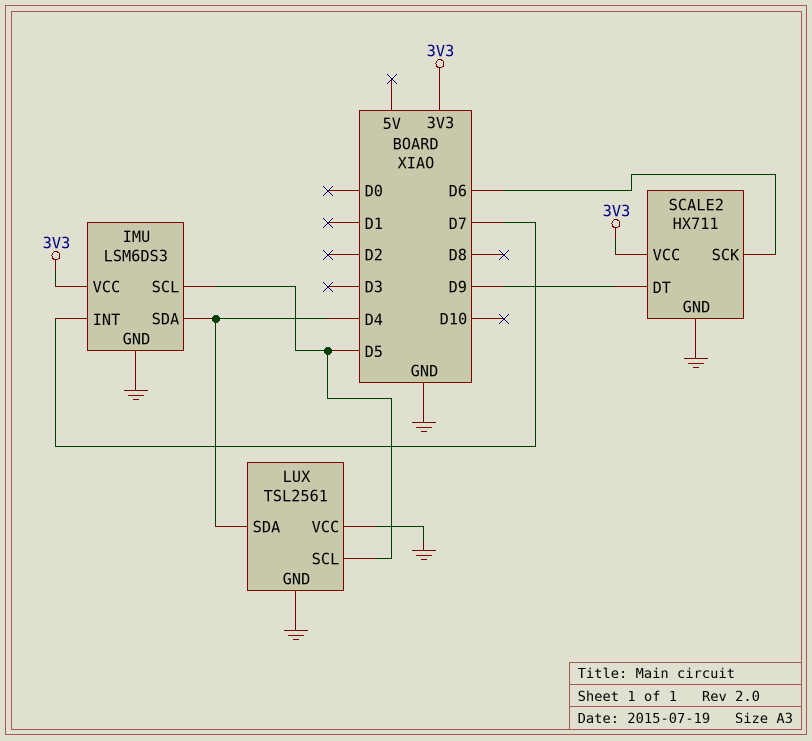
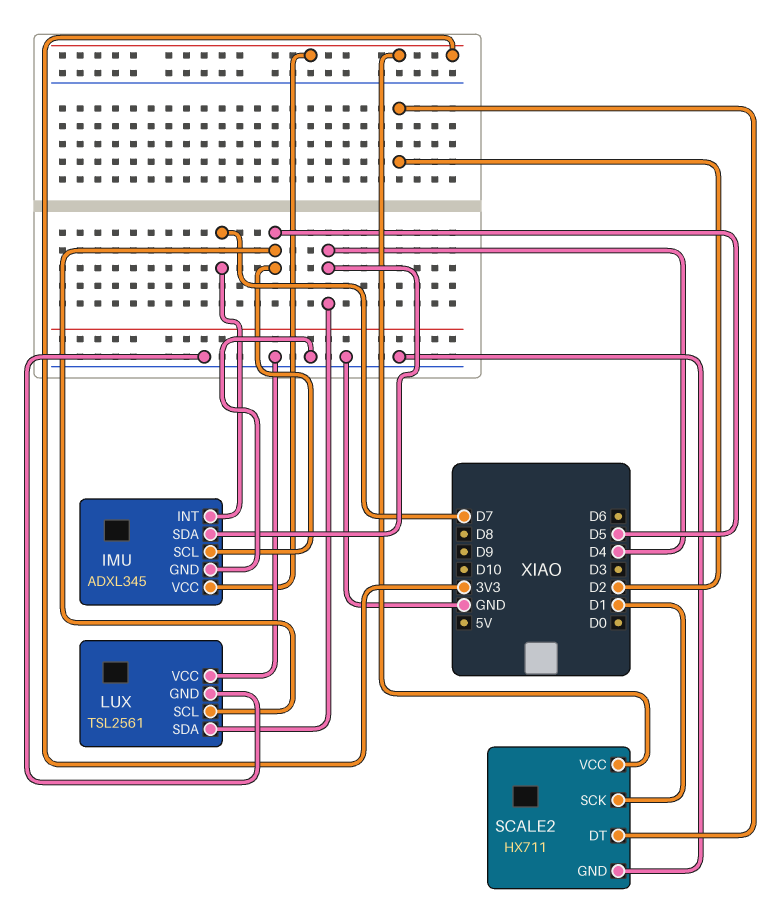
IMU: LSM6DS3 -> ADXL345
SCALE2 pin DT: D9 -> D2
SCALE2 pin SCK: D6 -> D1

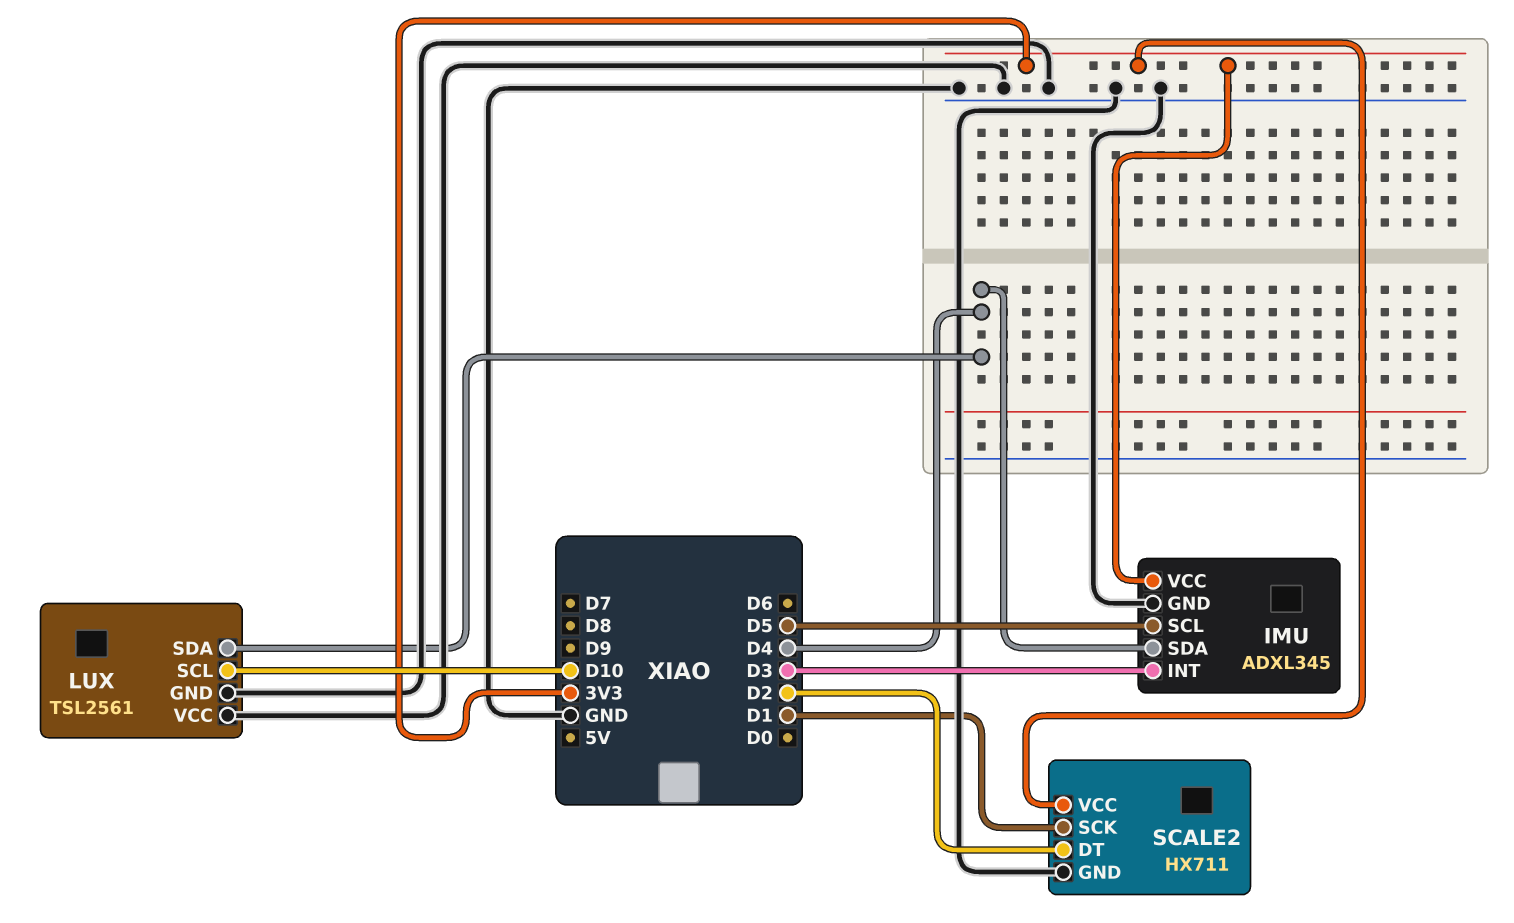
IMU pin INT: D7 -> D3
LUX pin SCL: D5 -> D10

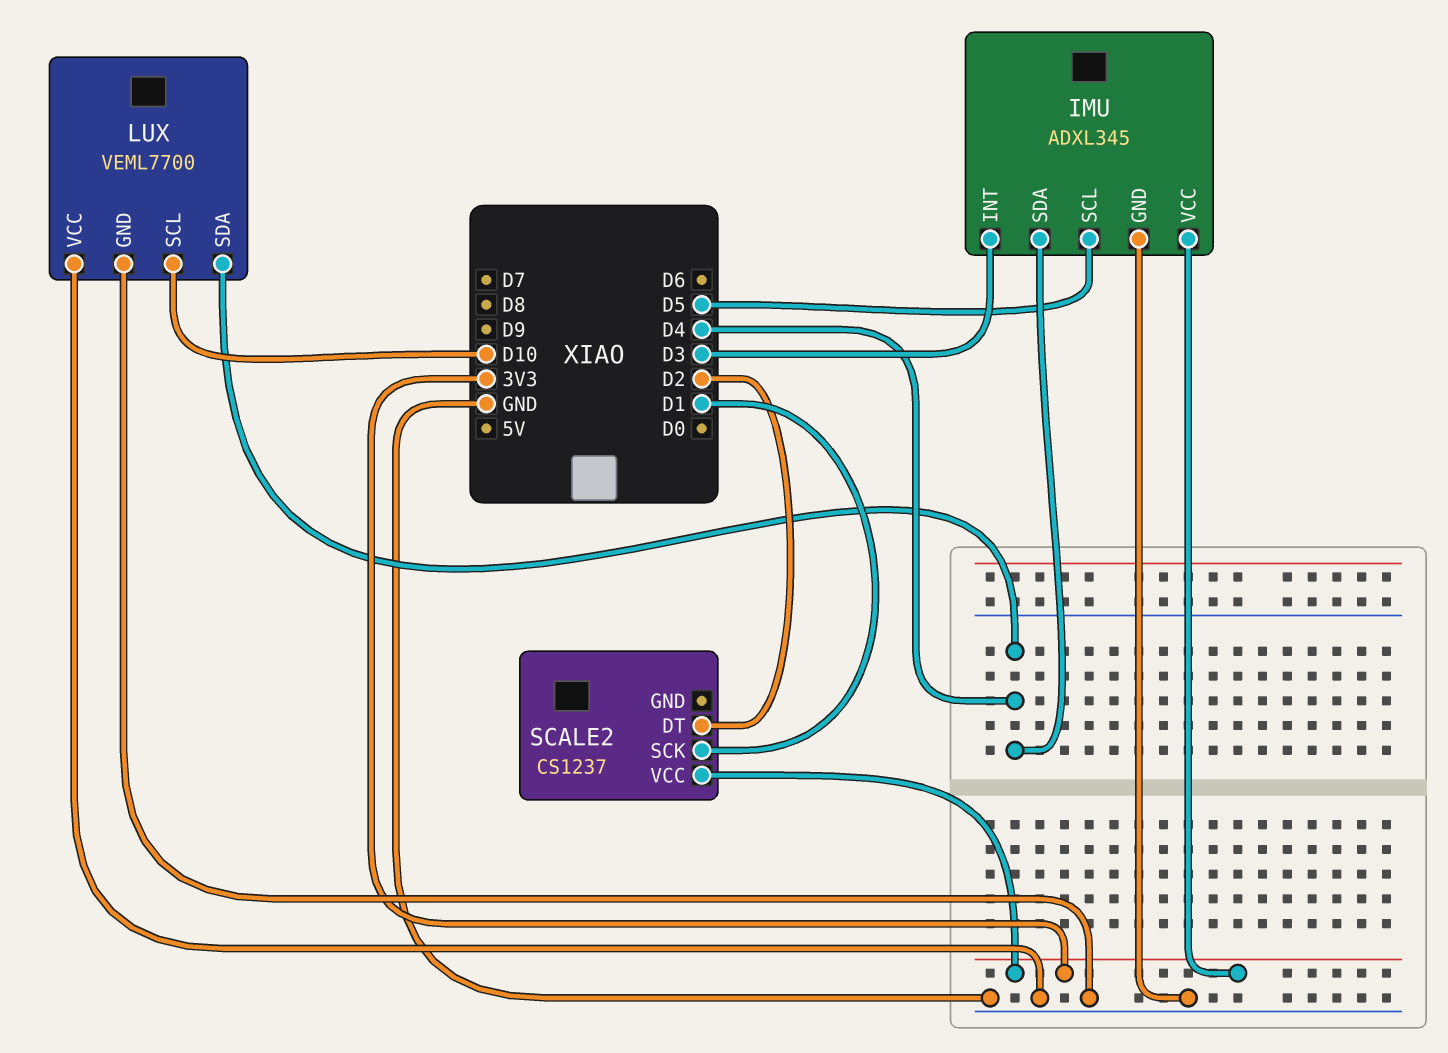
LUX: TSL2561 -> VEML7700
SCALE2: HX711 -> CS1237
SCALE2 pin GND: GND -> none

